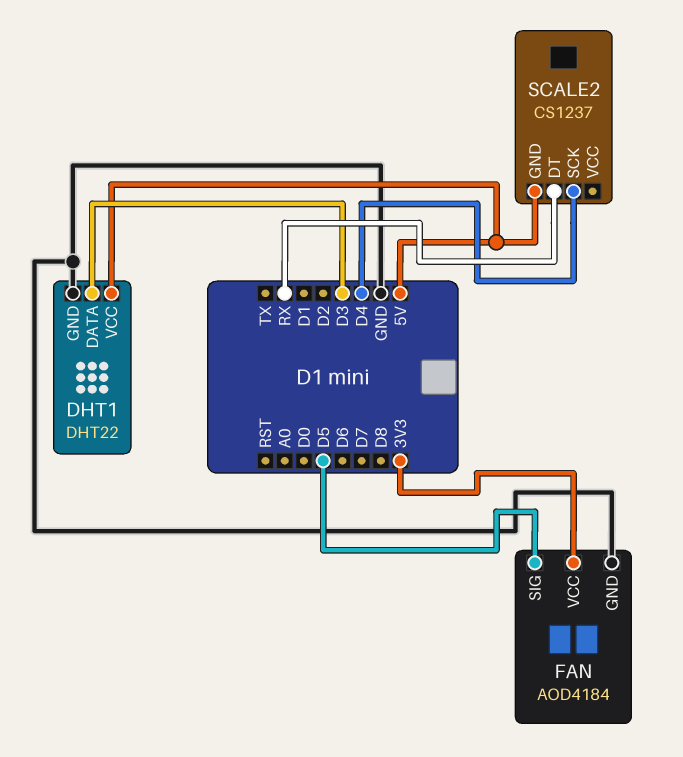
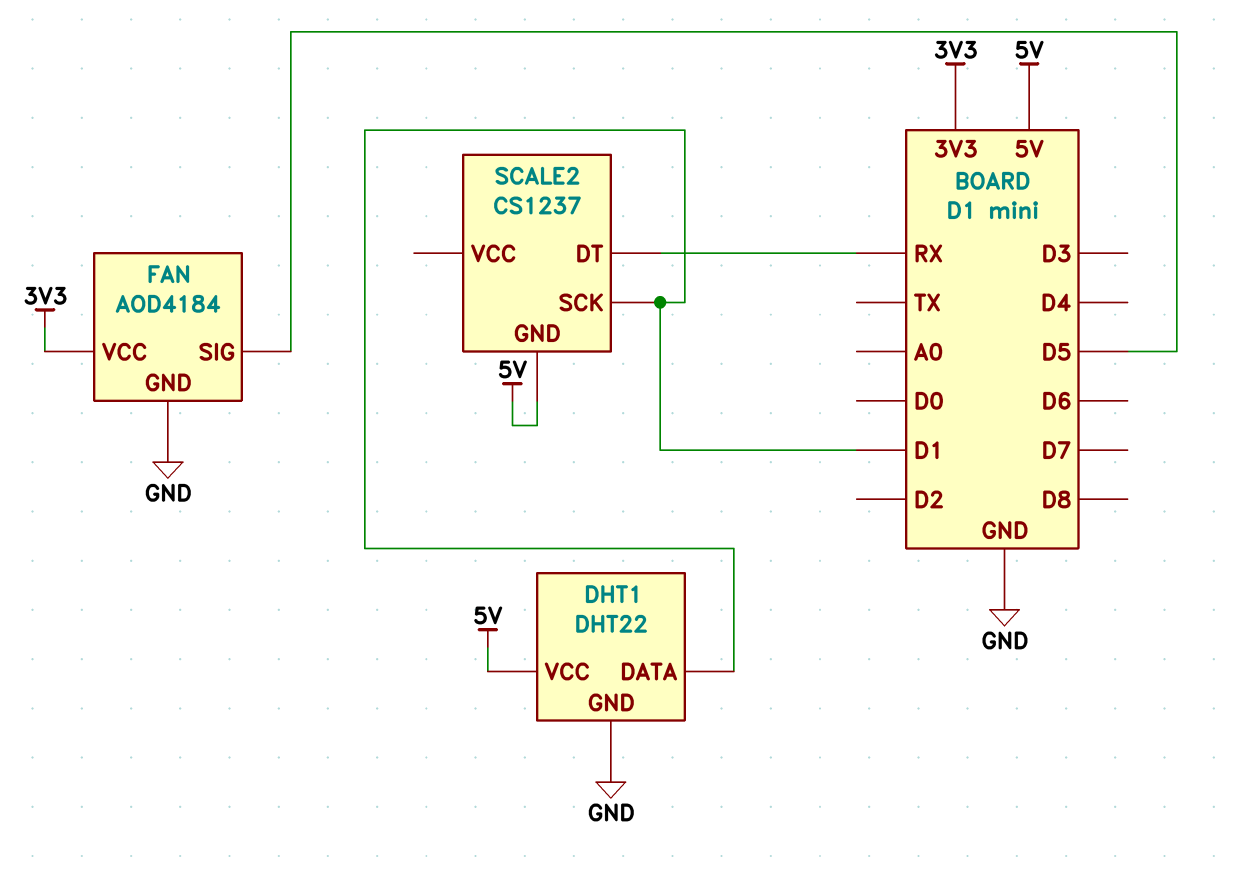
DHT1 pin DATA: D3 -> D1
SCALE2 pin SCK: D4 -> D1

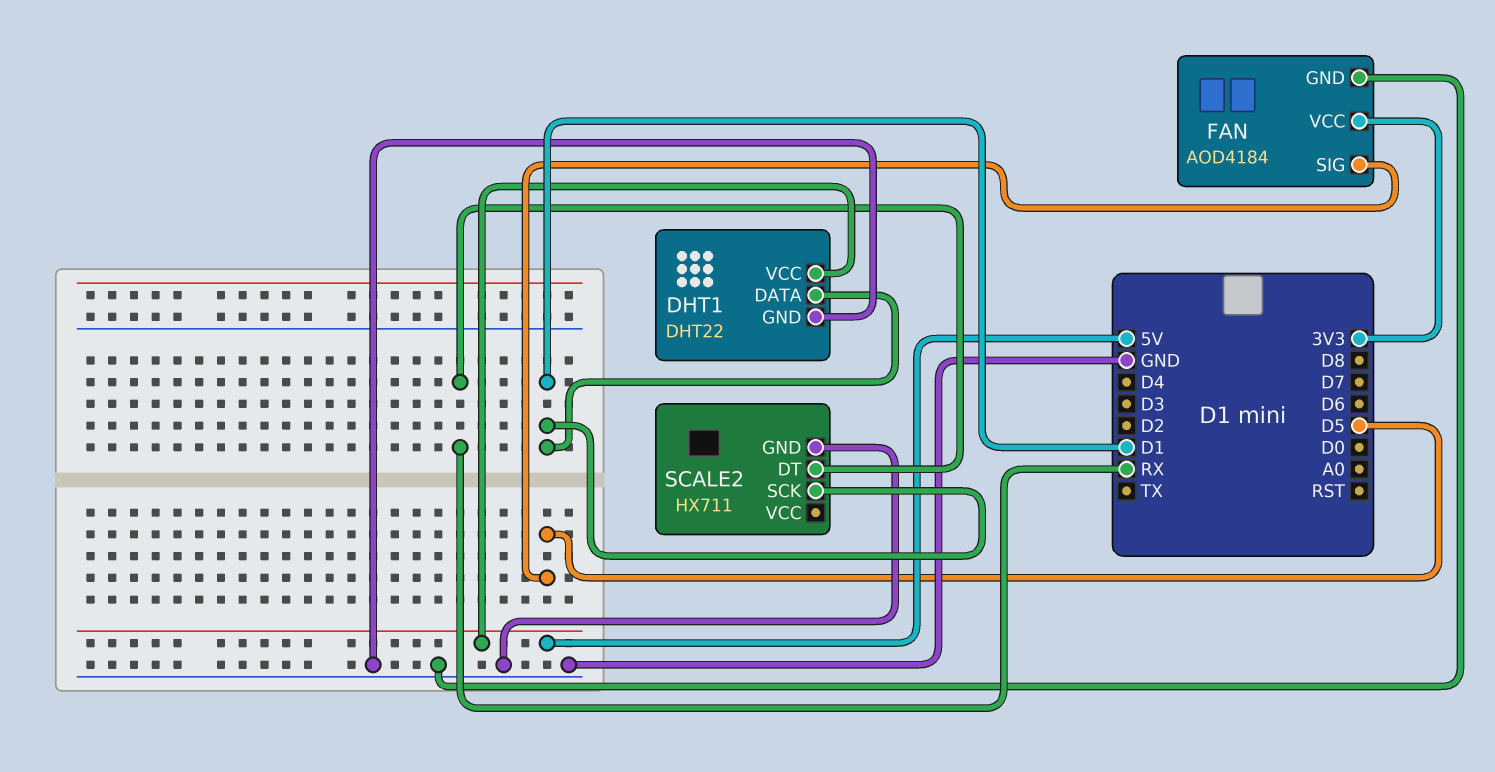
SCALE2: CS1237 -> HX711
SCALE2 pin GND: 5V -> GND

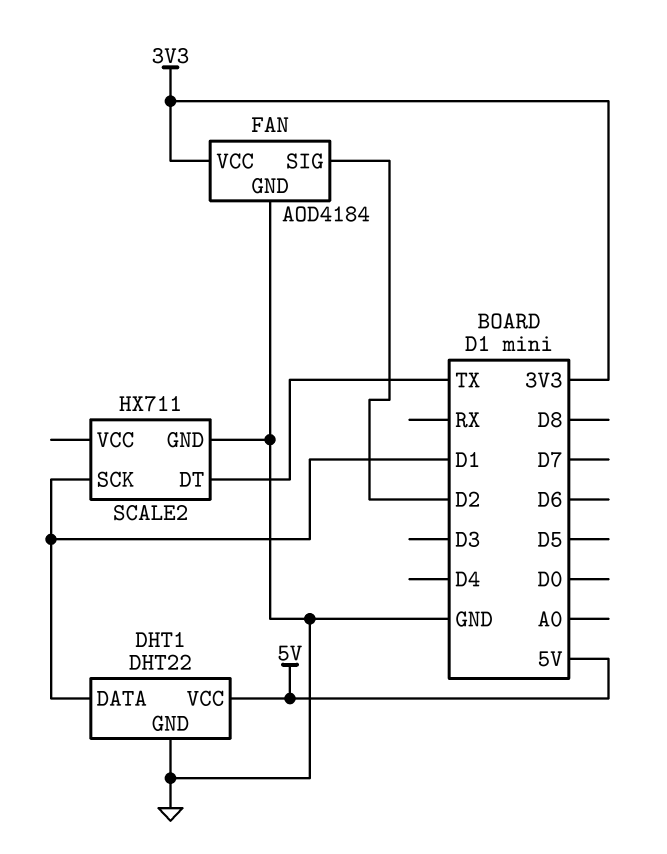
FAN pin SIG: D5 -> D2
SCALE2 pin DT: RX -> TX

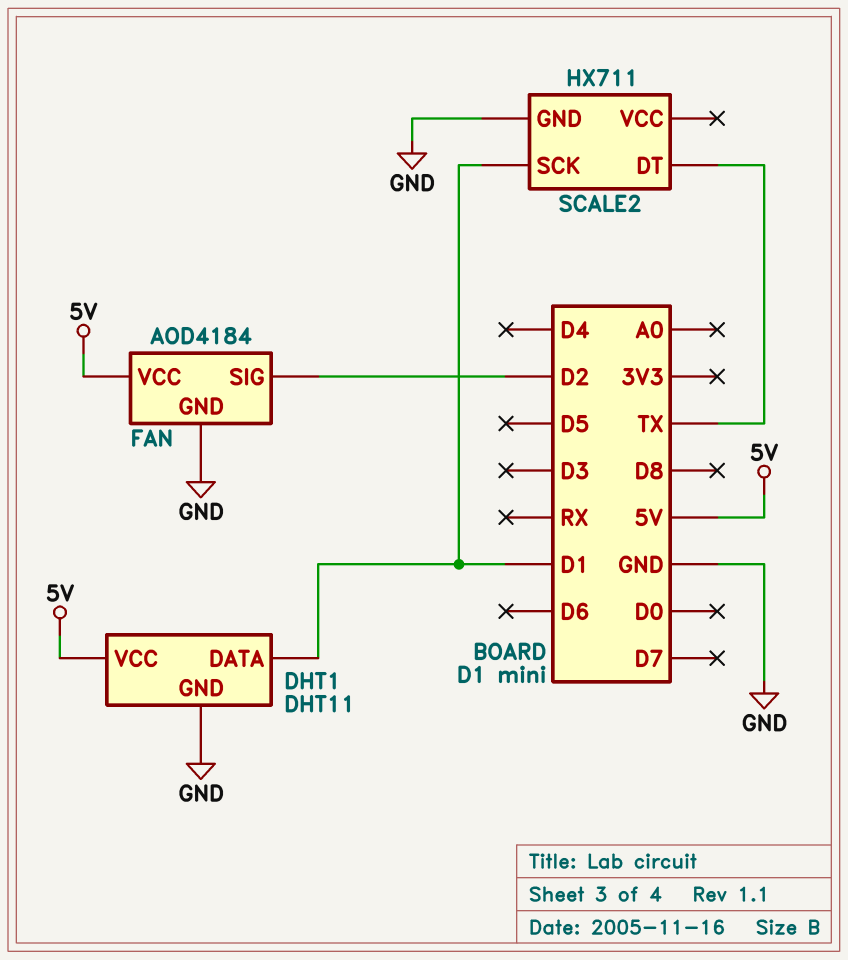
DHT1: DHT22 -> DHT11
FAN pin VCC: 3V3 -> 5V

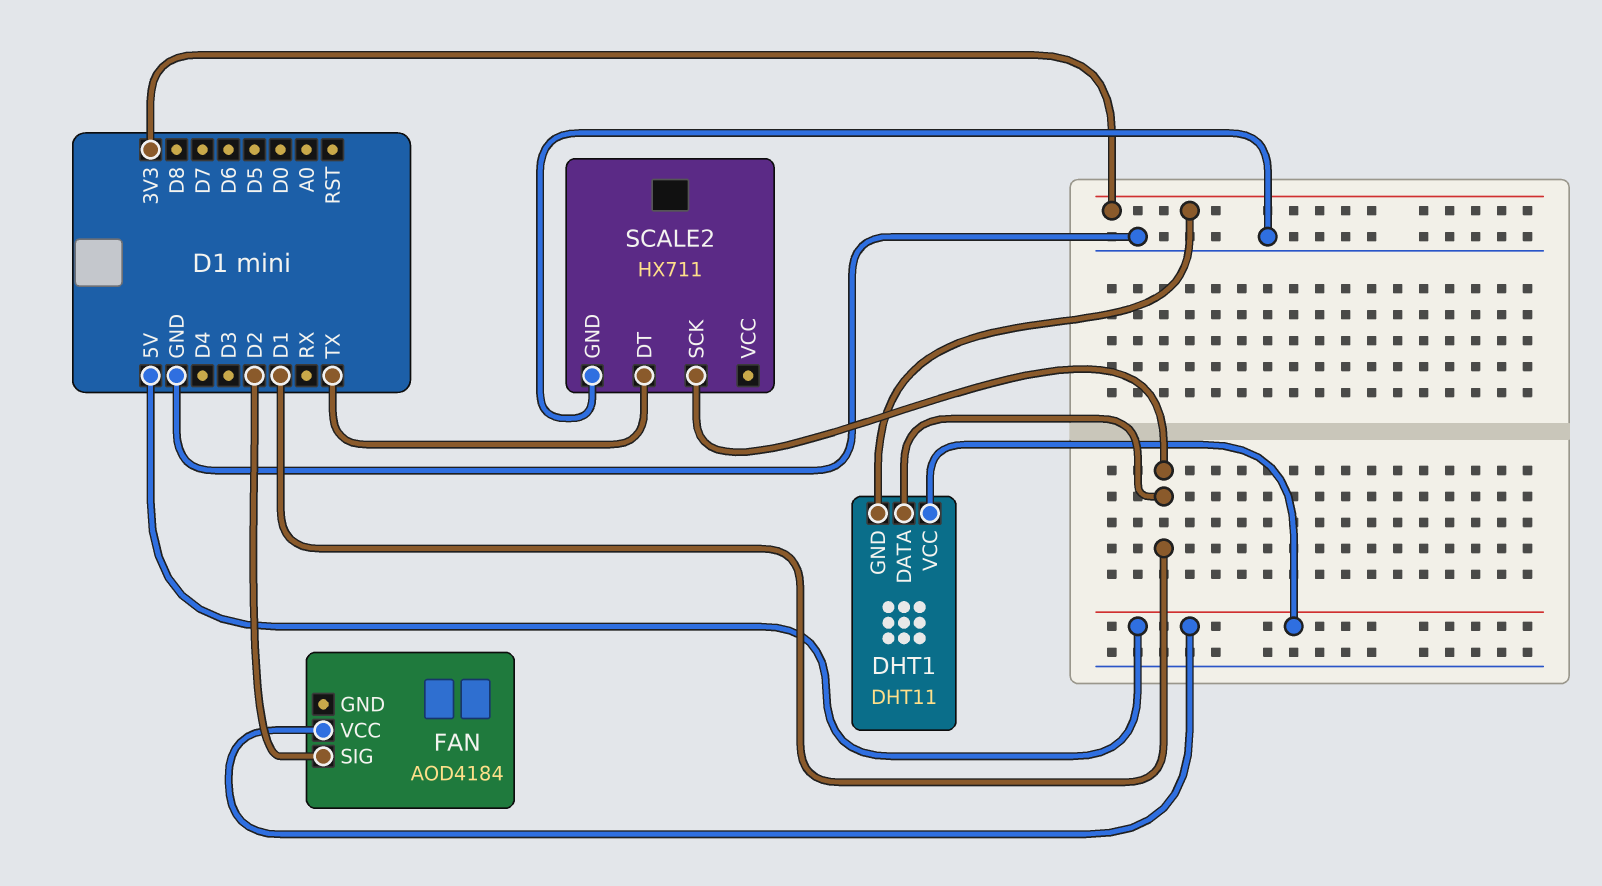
DHT1 pin GND: GND -> 3V3
FAN pin GND: GND -> none

